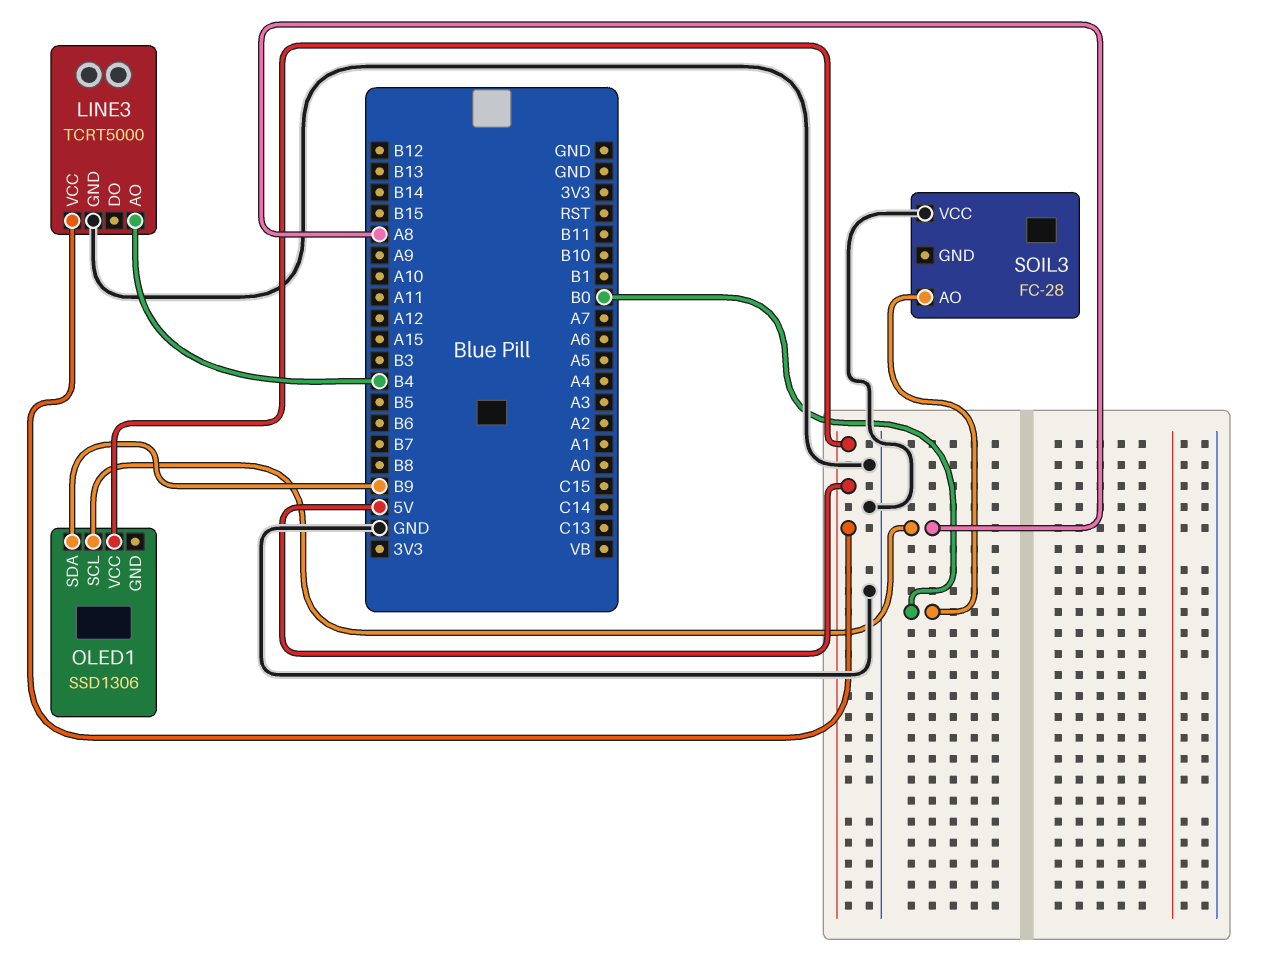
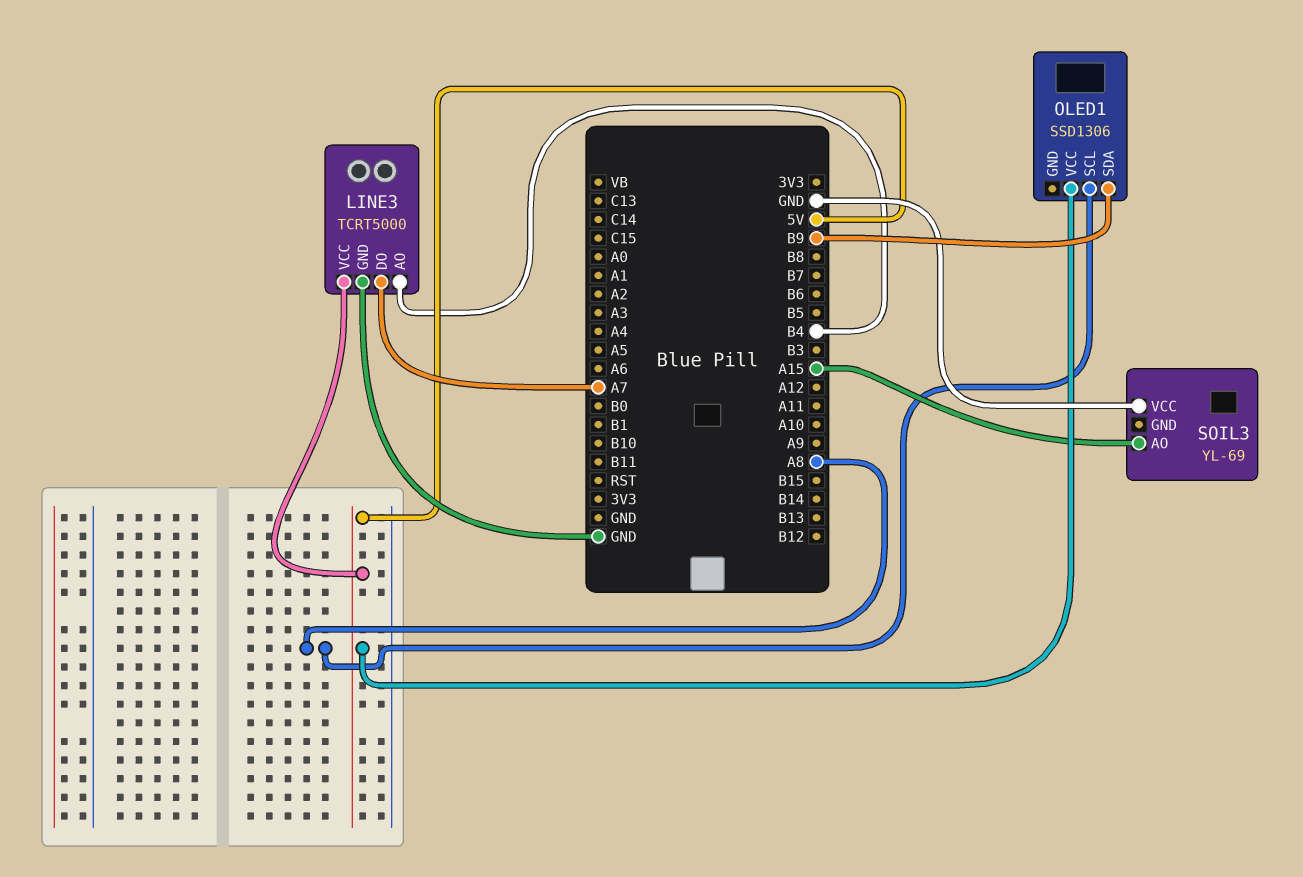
LINE3 pin DO: none -> A7
SOIL3: FC-28 -> YL-69
SOIL3 pin AO: B0 -> A15

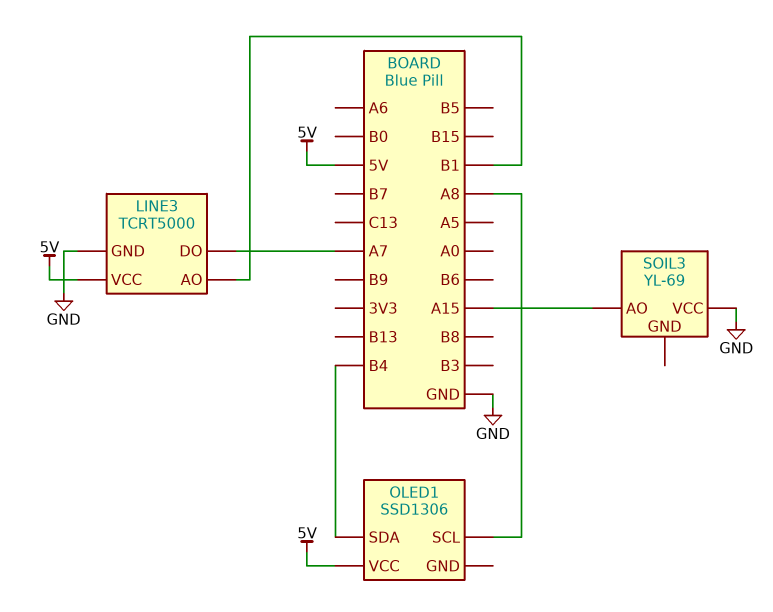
LINE3 pin AO: B4 -> B1
OLED1 pin SDA: B9 -> B4

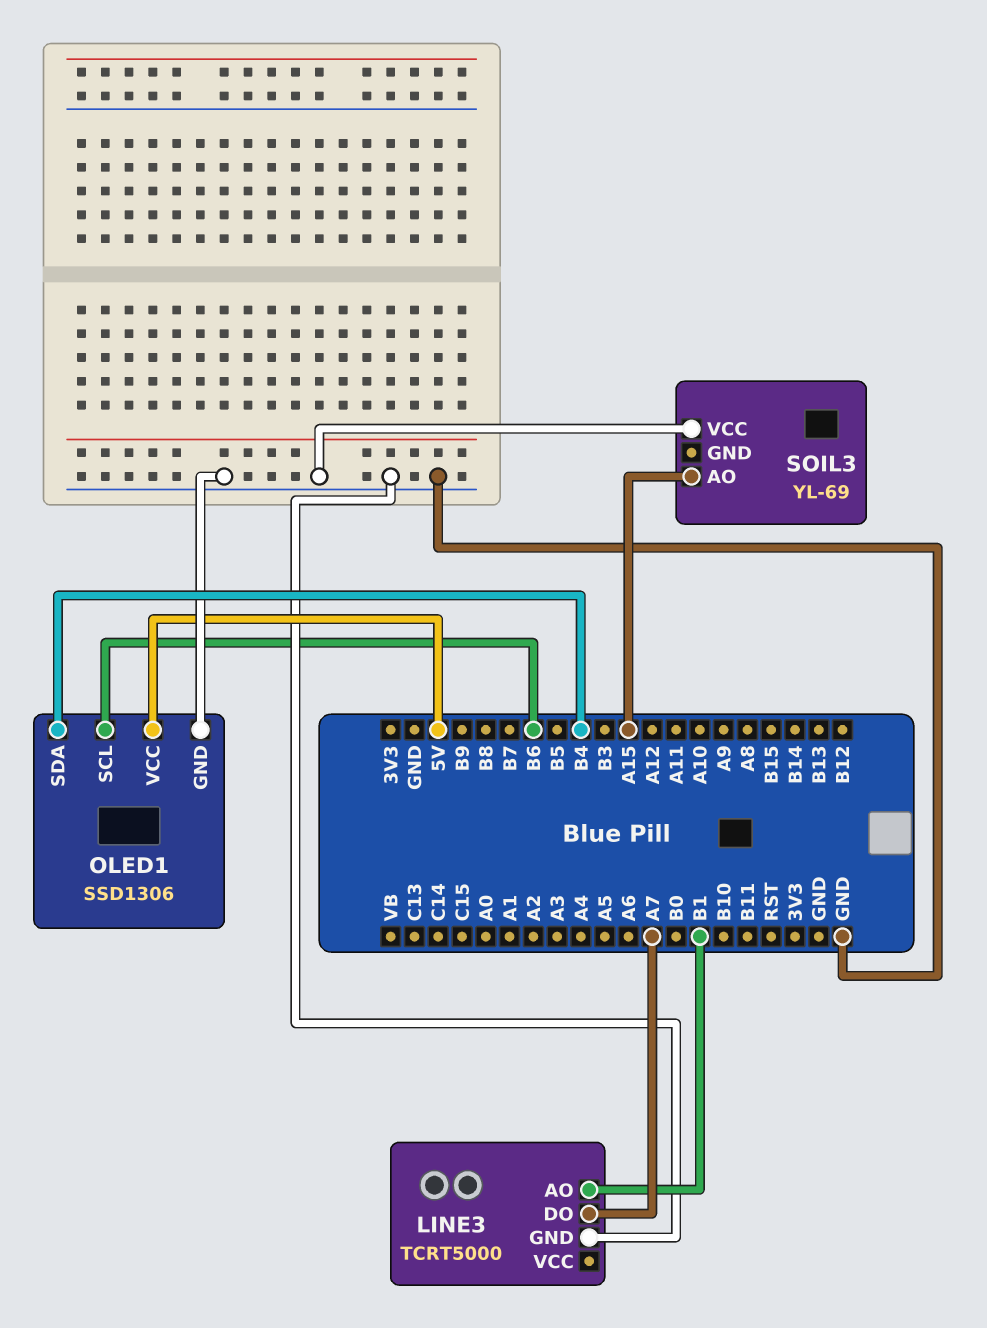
LINE3 pin VCC: 5V -> none
OLED1 pin GND: none -> GND
OLED1 pin SCL: A8 -> B6

